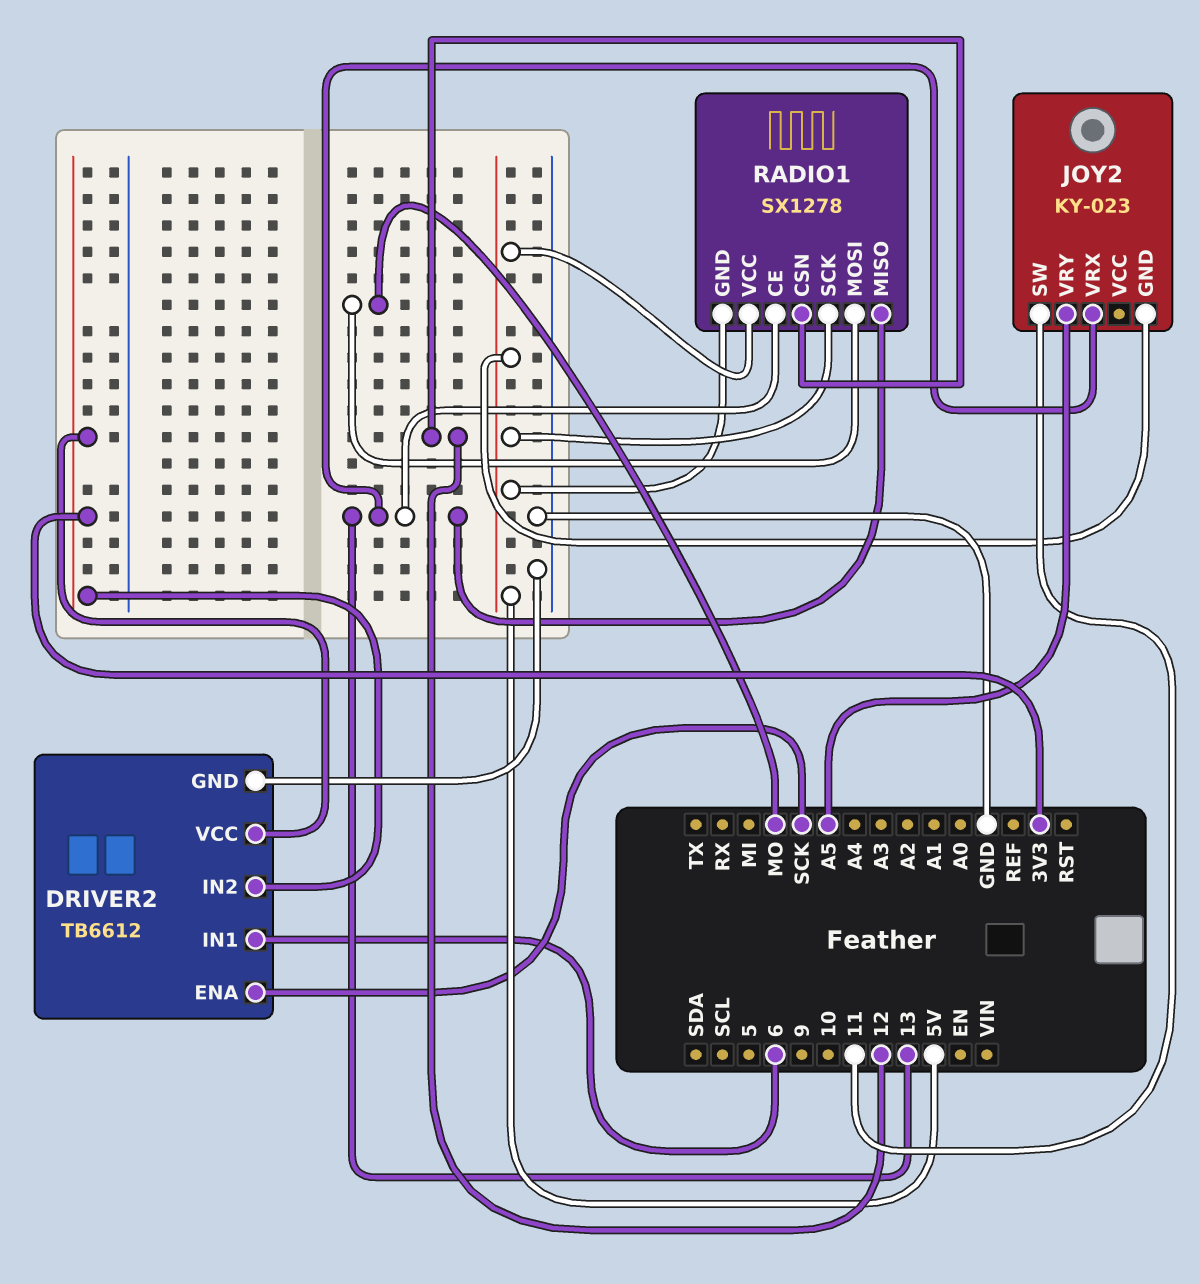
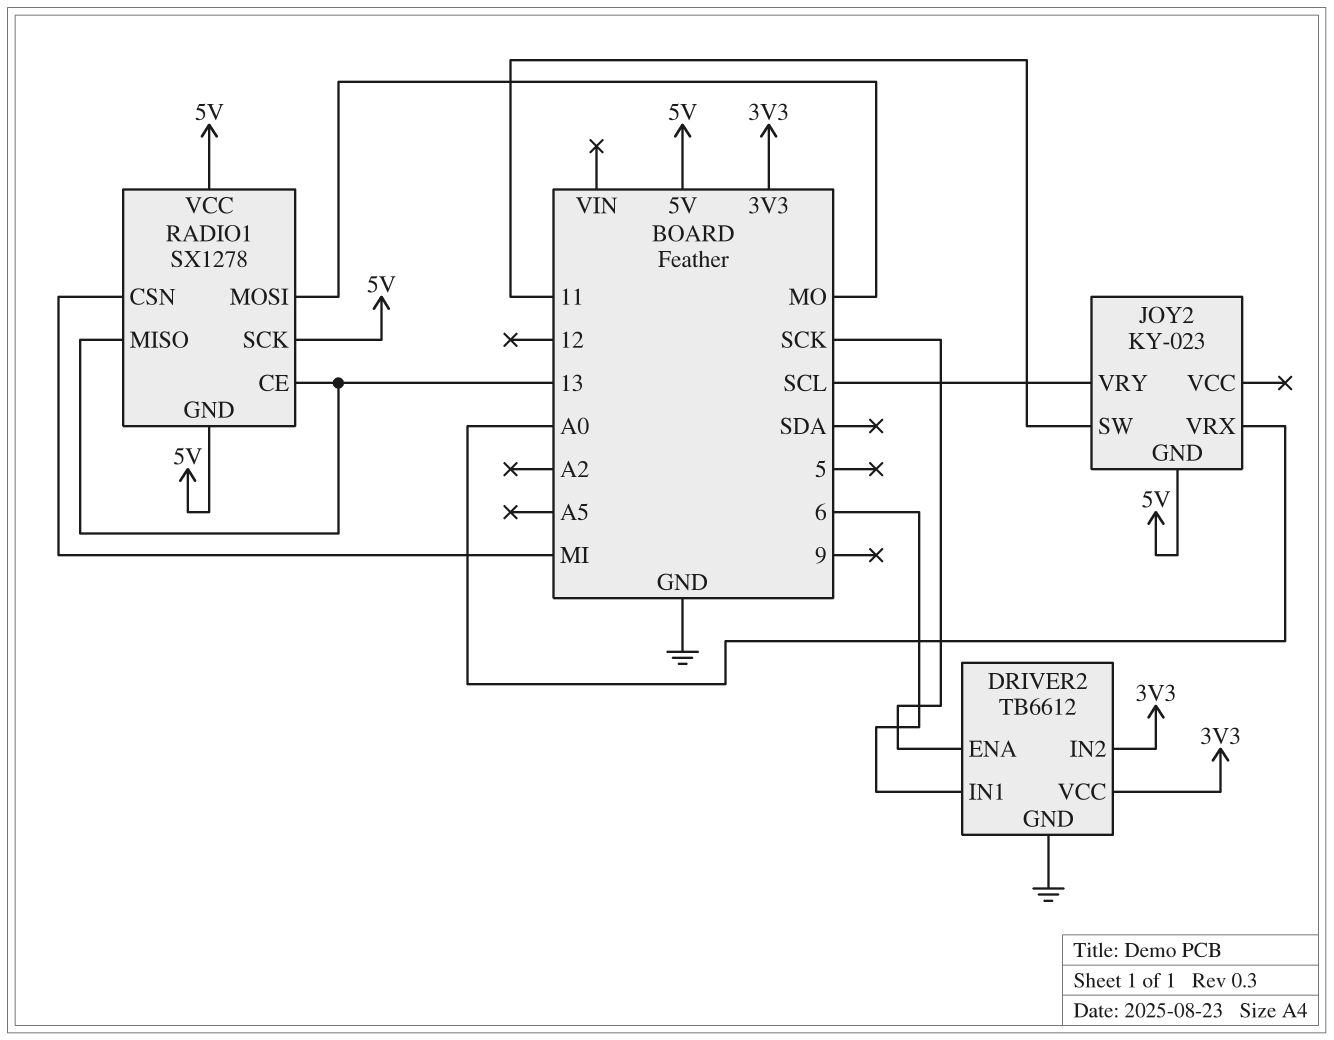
JOY2 pin VRX: 13 -> A0
JOY2 pin VRY: A5 -> SCL
RADIO1 pin CSN: 12 -> MI

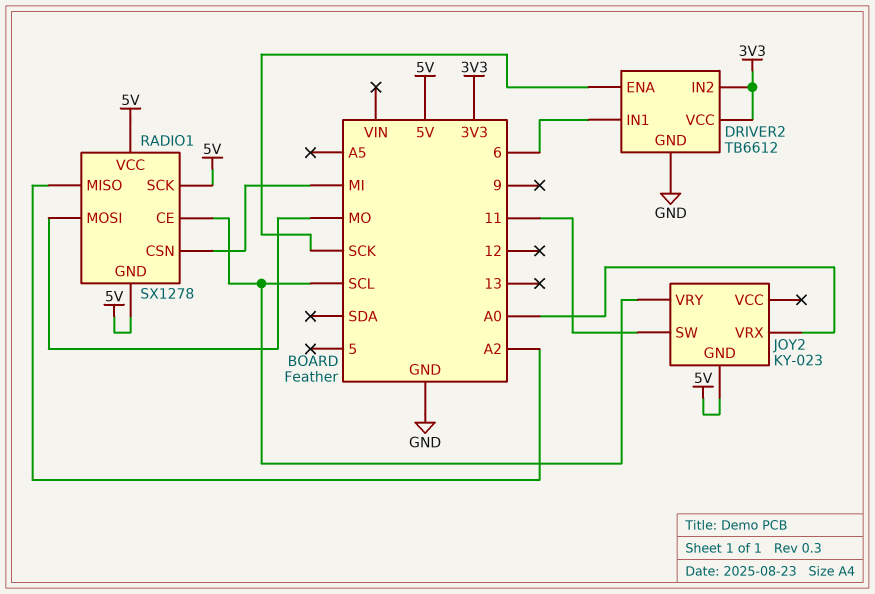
RADIO1 pin CE: 13 -> SCL
RADIO1 pin MISO: 13 -> A2

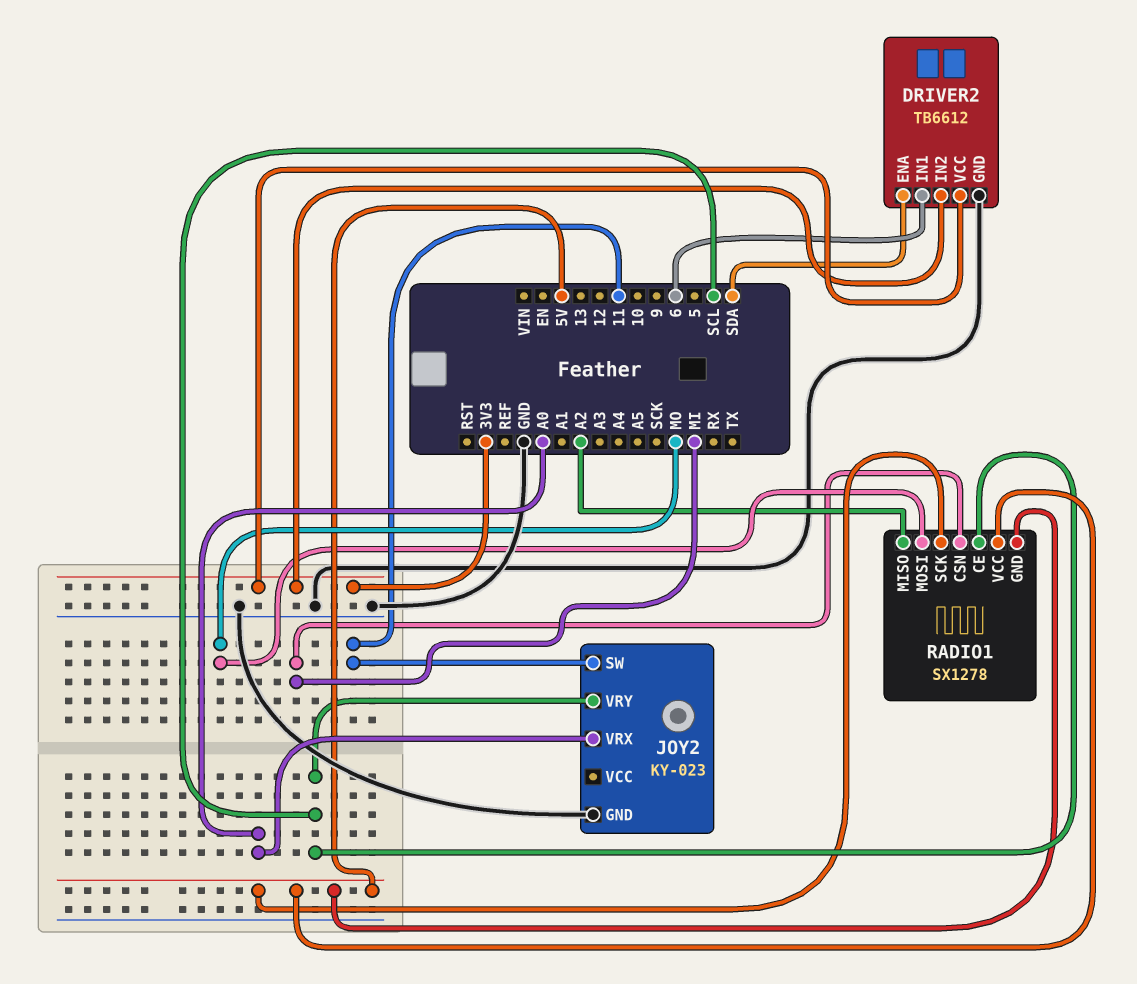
DRIVER2 pin ENA: SCK -> SDA
JOY2 pin GND: 5V -> GND

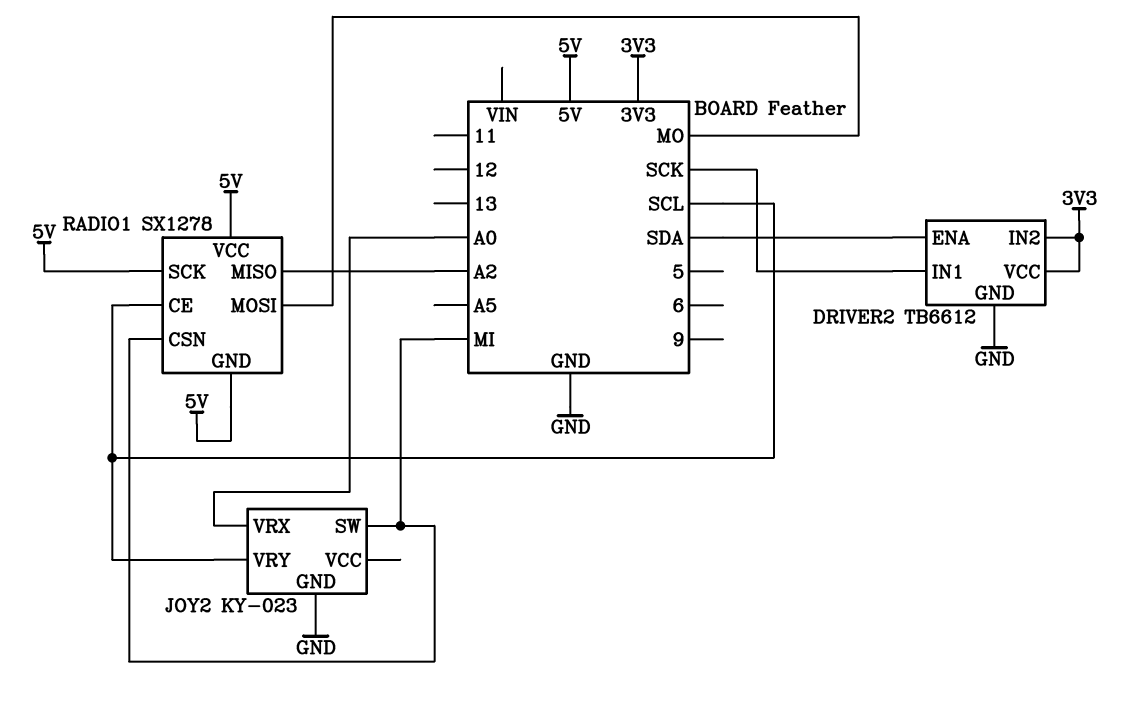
DRIVER2 pin IN1: 6 -> SCK
JOY2 pin SW: 11 -> MI

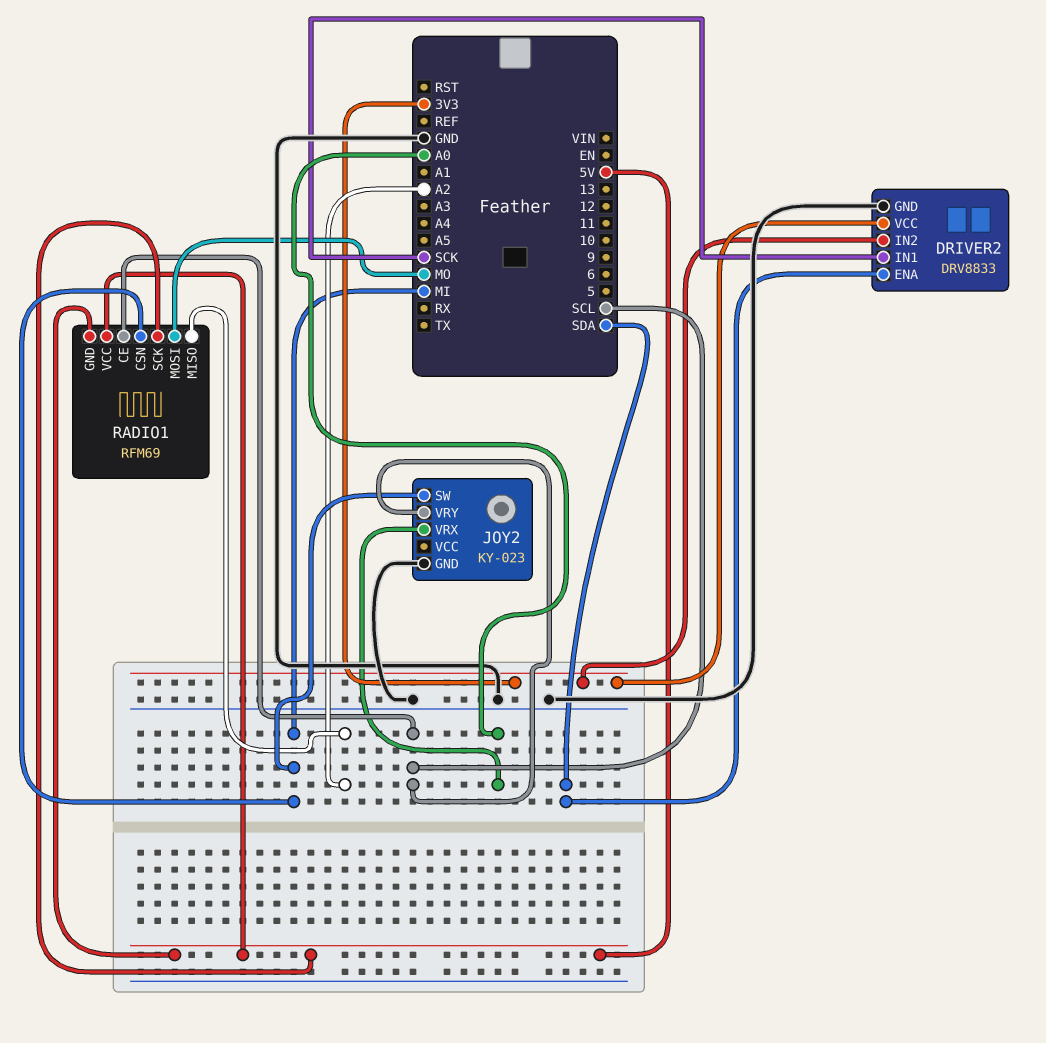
DRIVER2: TB6612 -> DRV8833
RADIO1: SX1278 -> RFM69

